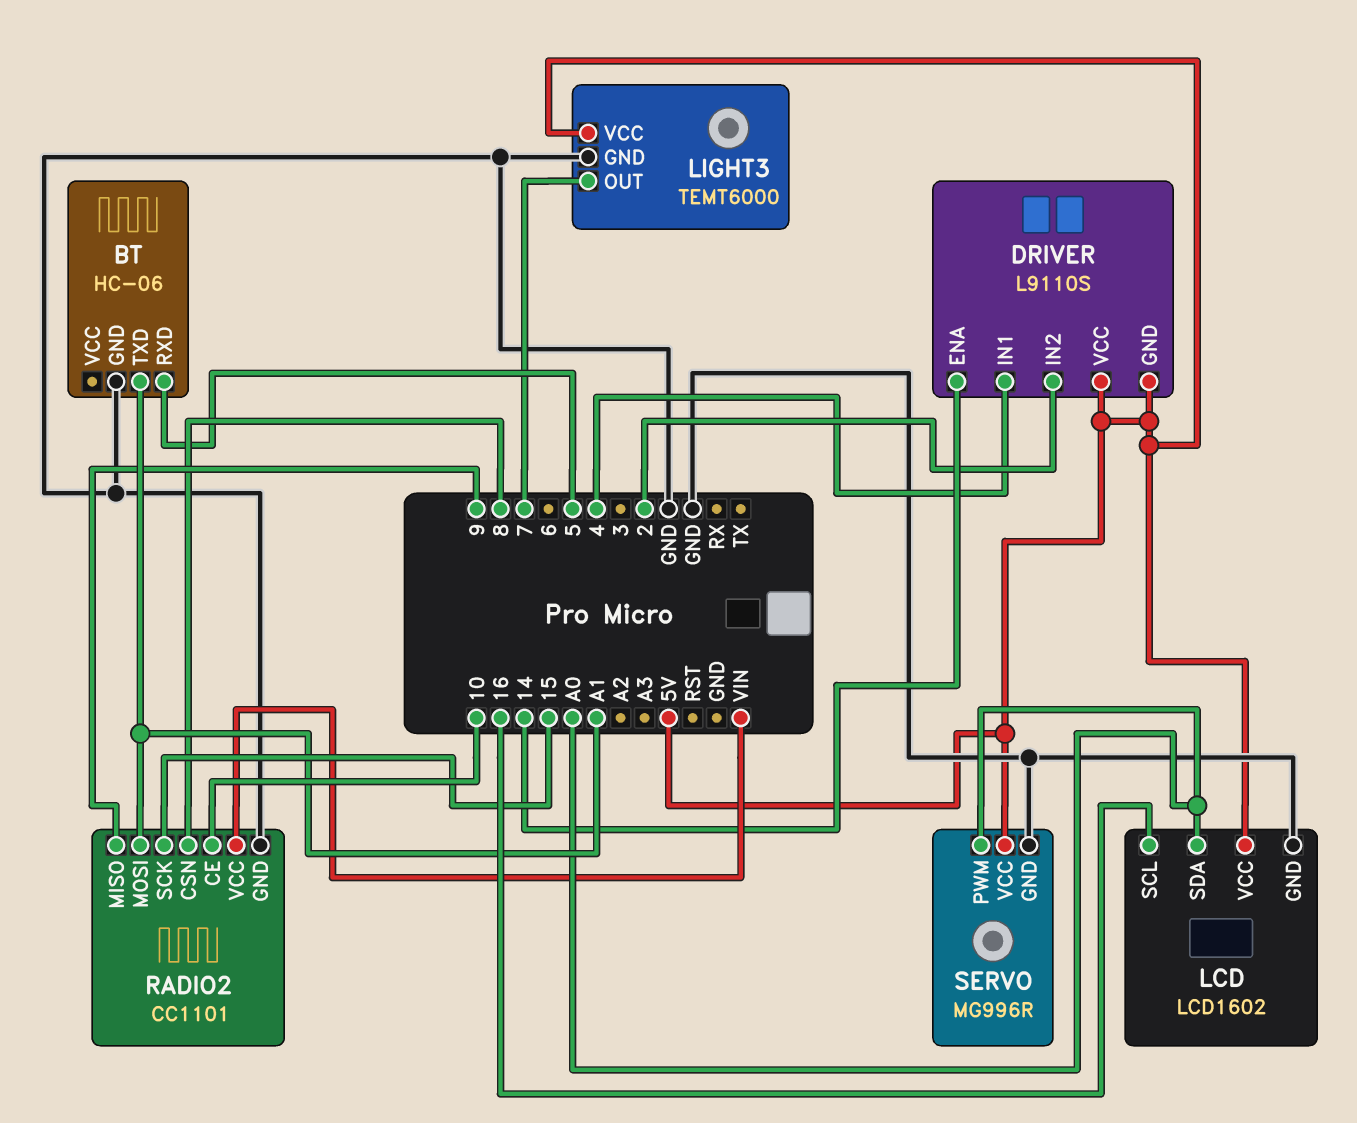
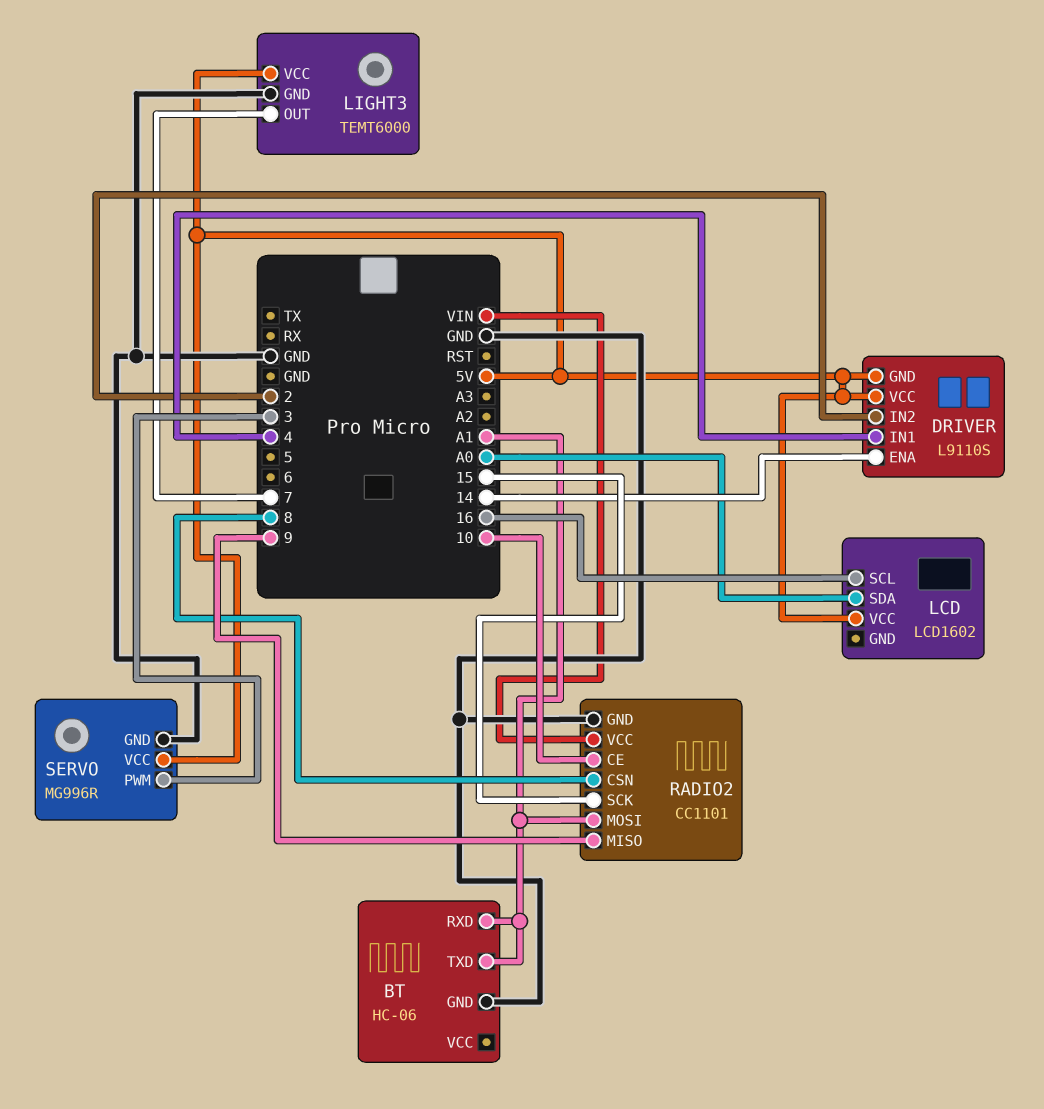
BT pin RXD: 5 -> A1
LCD pin GND: GND -> none
SERVO pin PWM: A0 -> 3

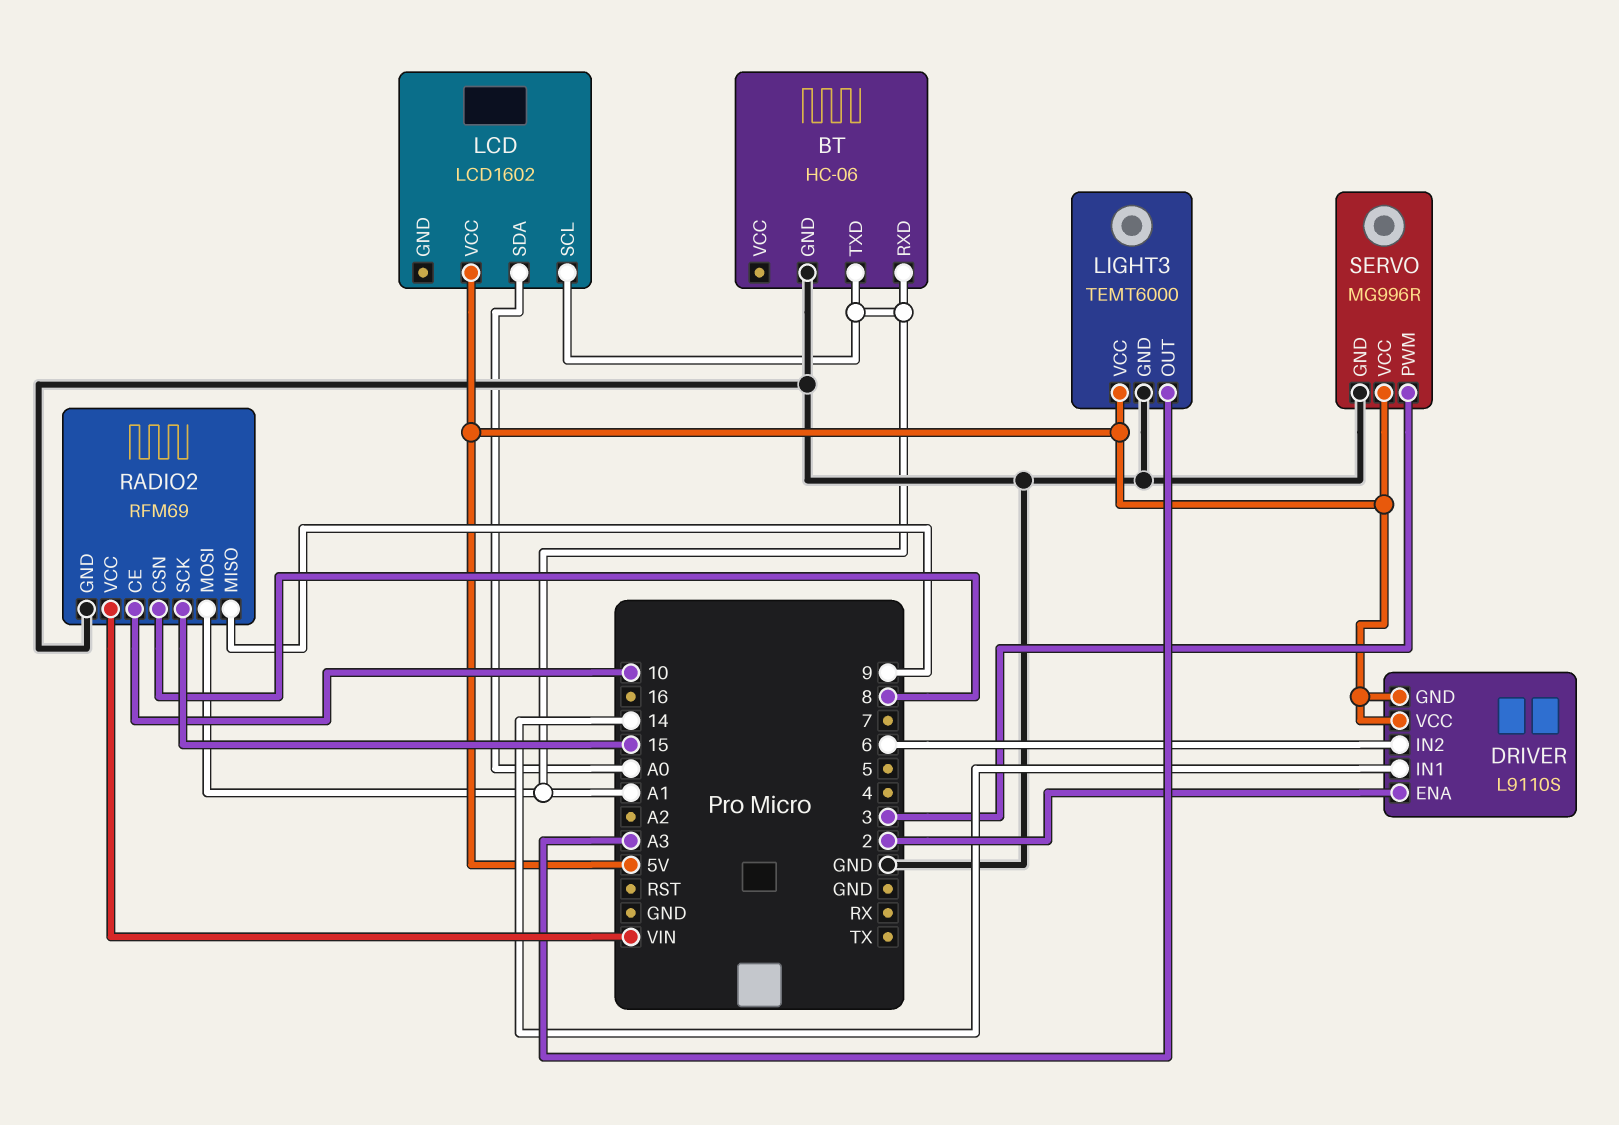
DRIVER pin ENA: 14 -> 2
DRIVER pin IN1: 4 -> 14
DRIVER pin IN2: 2 -> 6
LCD pin SCL: 16 -> A1
LIGHT3 pin OUT: 7 -> A3
RADIO2: CC1101 -> RFM69

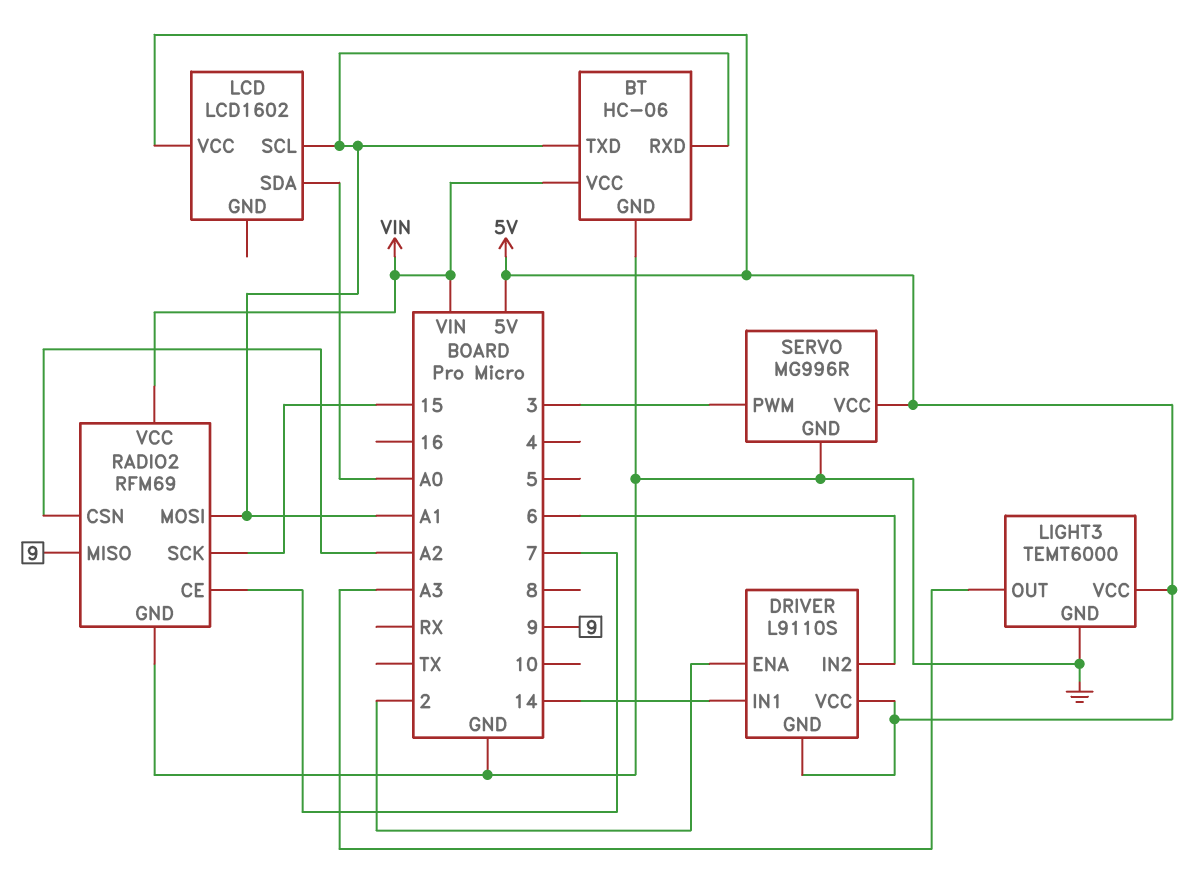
BT pin VCC: none -> VIN
RADIO2 pin CE: 10 -> 7
RADIO2 pin CSN: 8 -> A2

